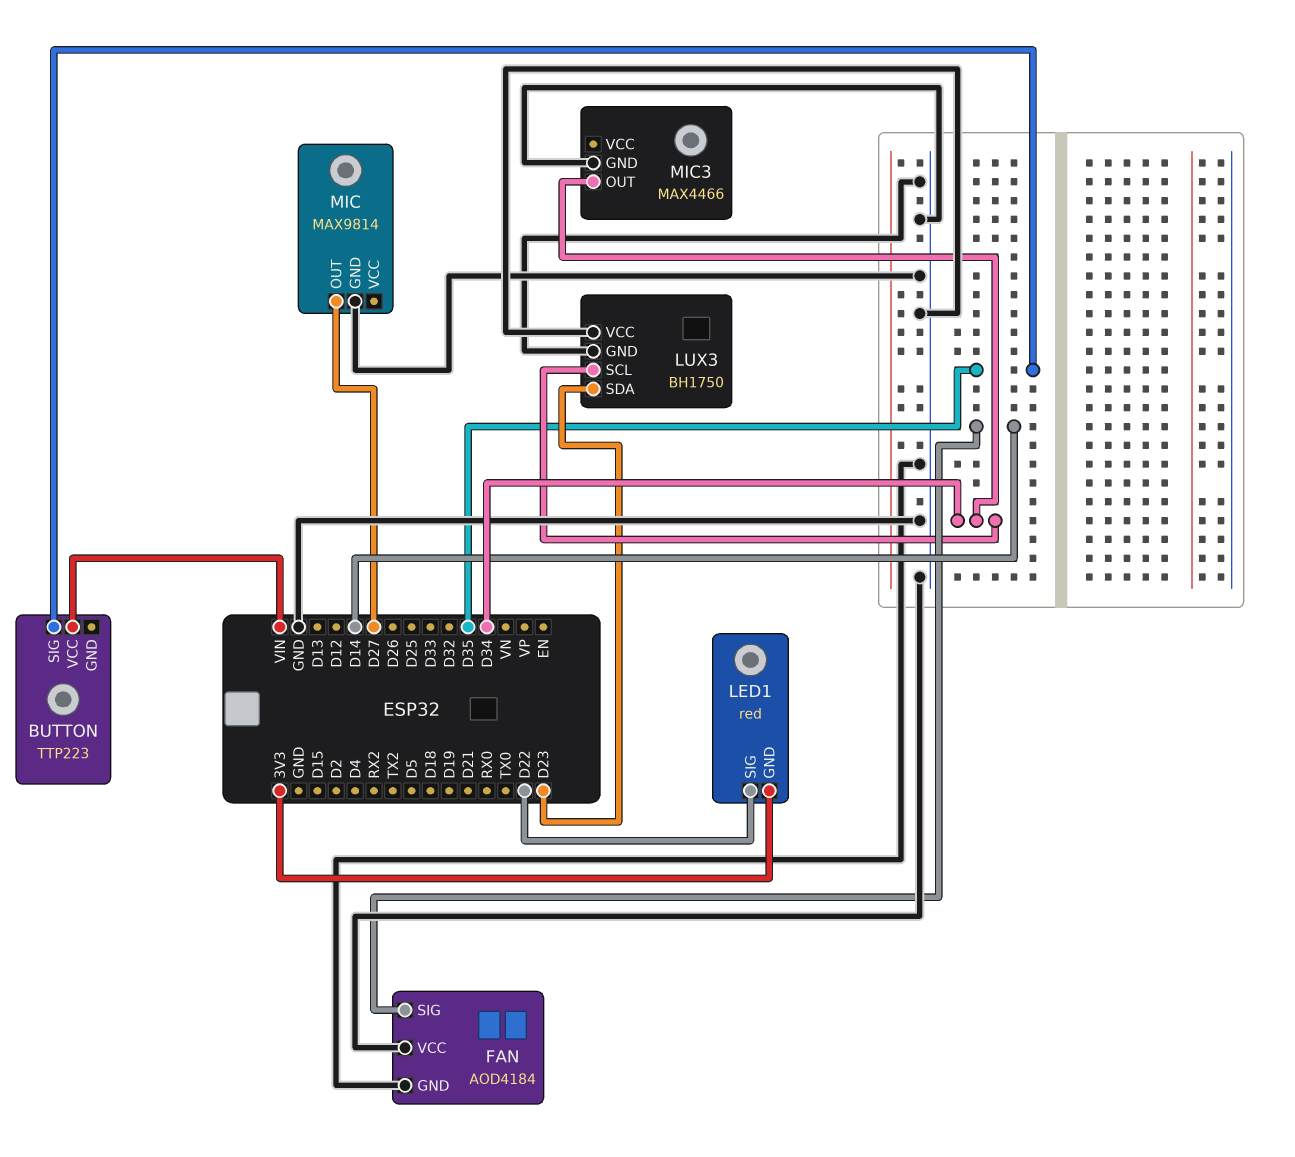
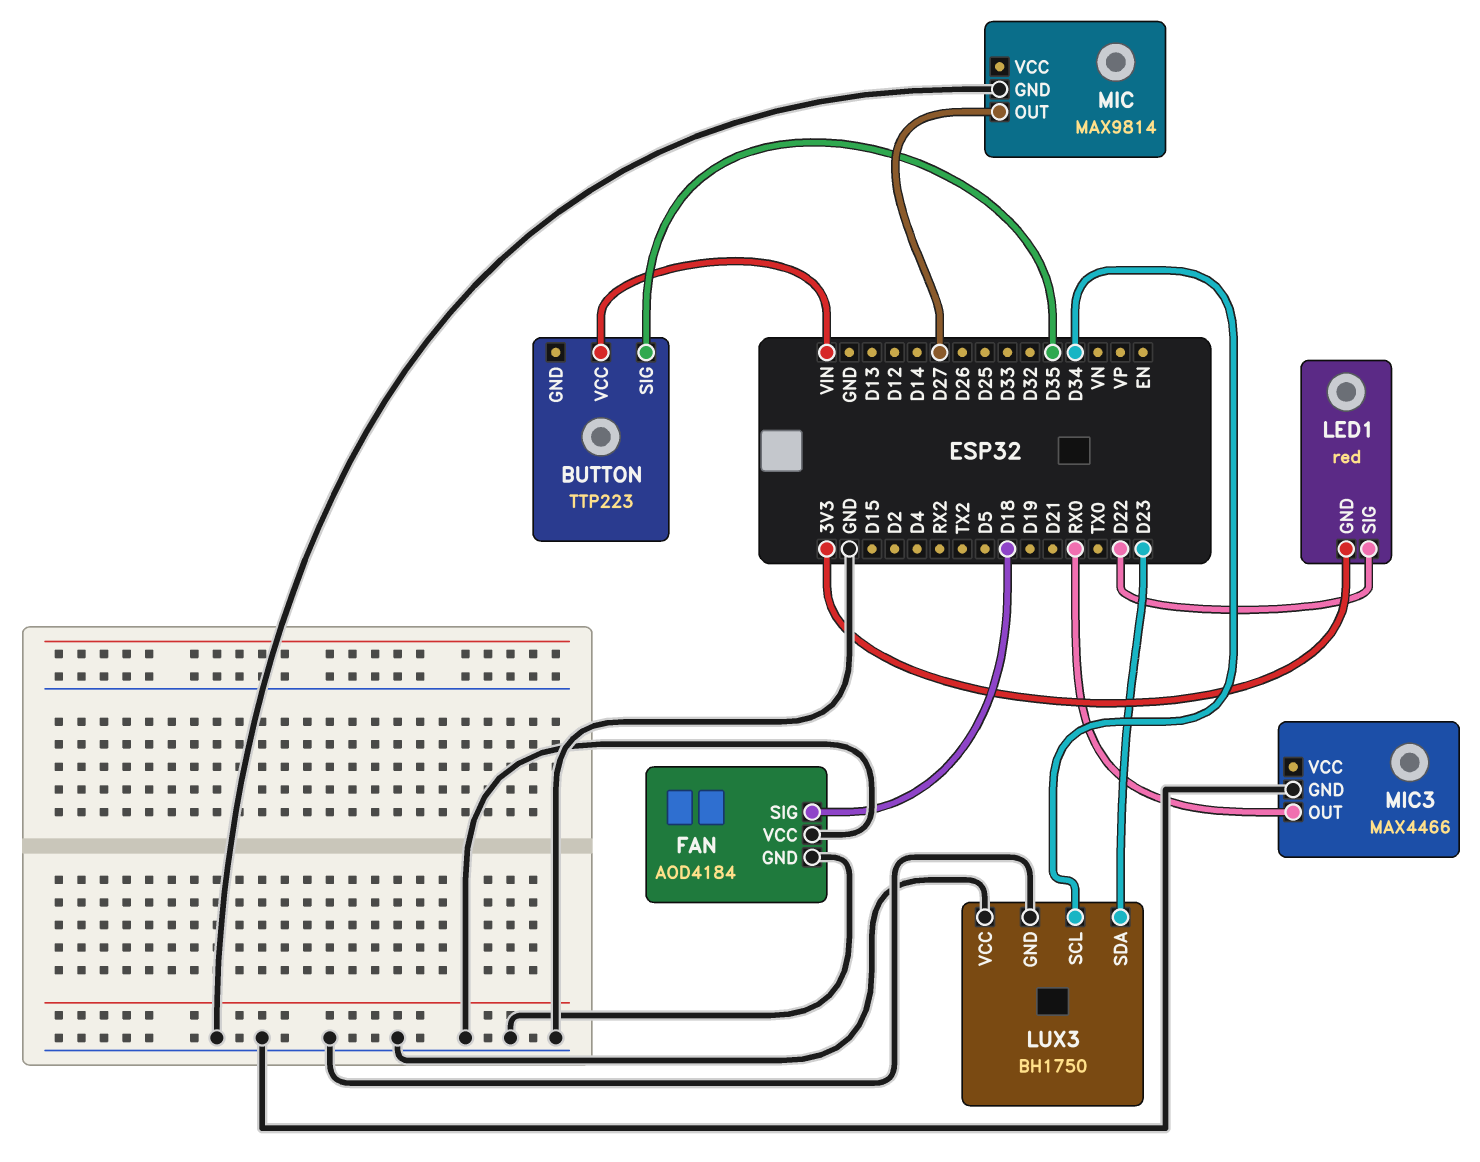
FAN pin SIG: D14 -> D18
MIC3 pin OUT: D34 -> RX0

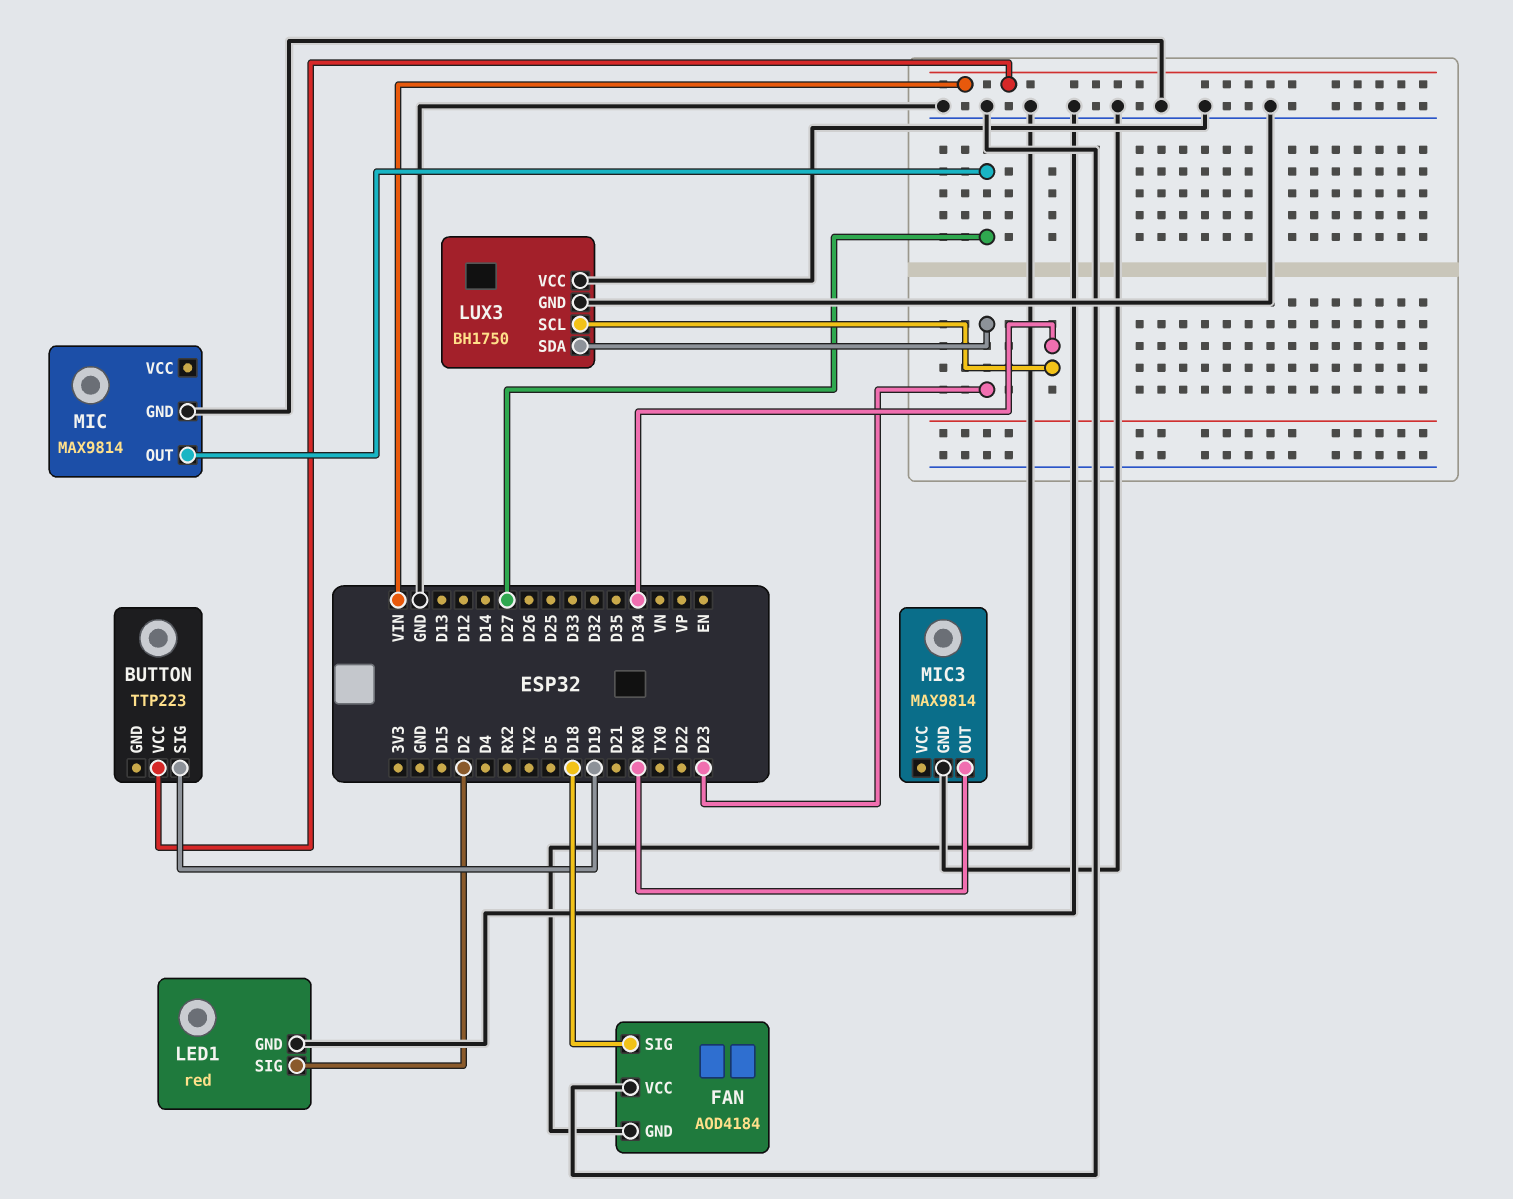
BUTTON pin SIG: D35 -> D19
LED1 pin GND: 3V3 -> GND
LED1 pin SIG: D22 -> D2
MIC3: MAX4466 -> MAX9814

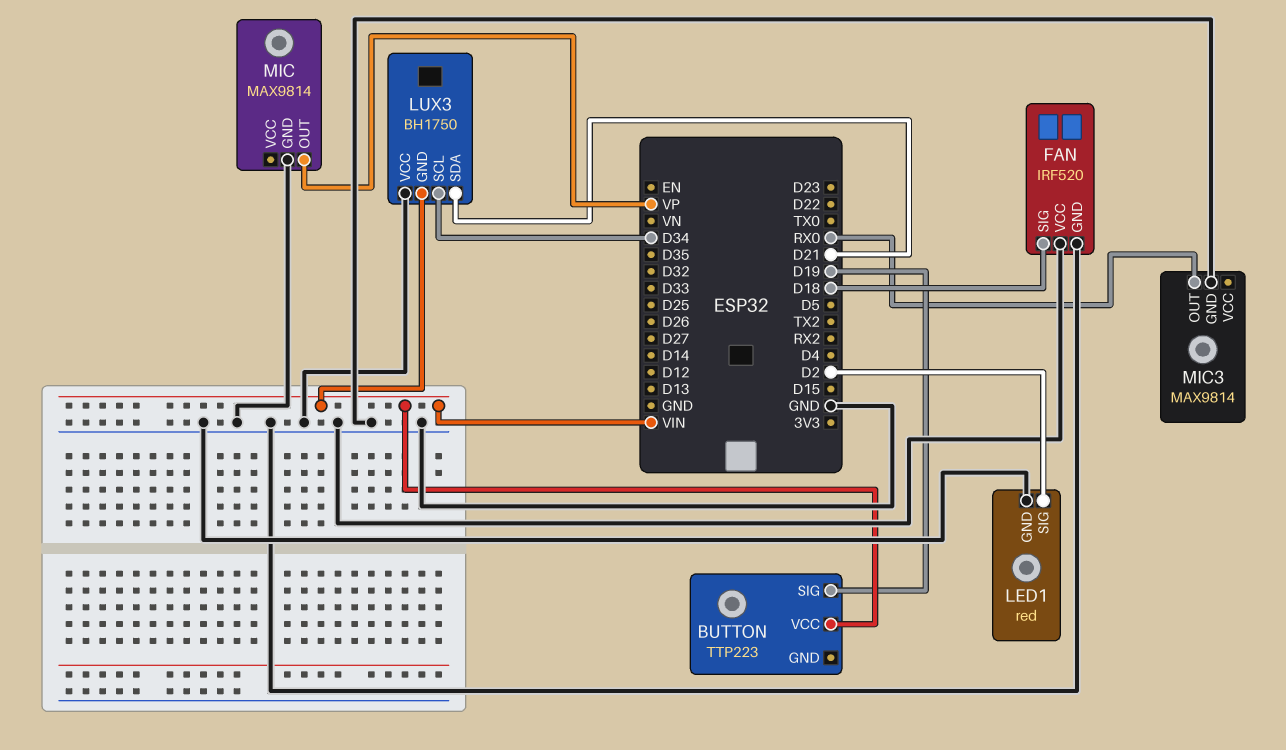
FAN: AOD4184 -> IRF520
LUX3 pin GND: GND -> VIN
LUX3 pin SDA: D23 -> D21
MIC pin OUT: D27 -> VP

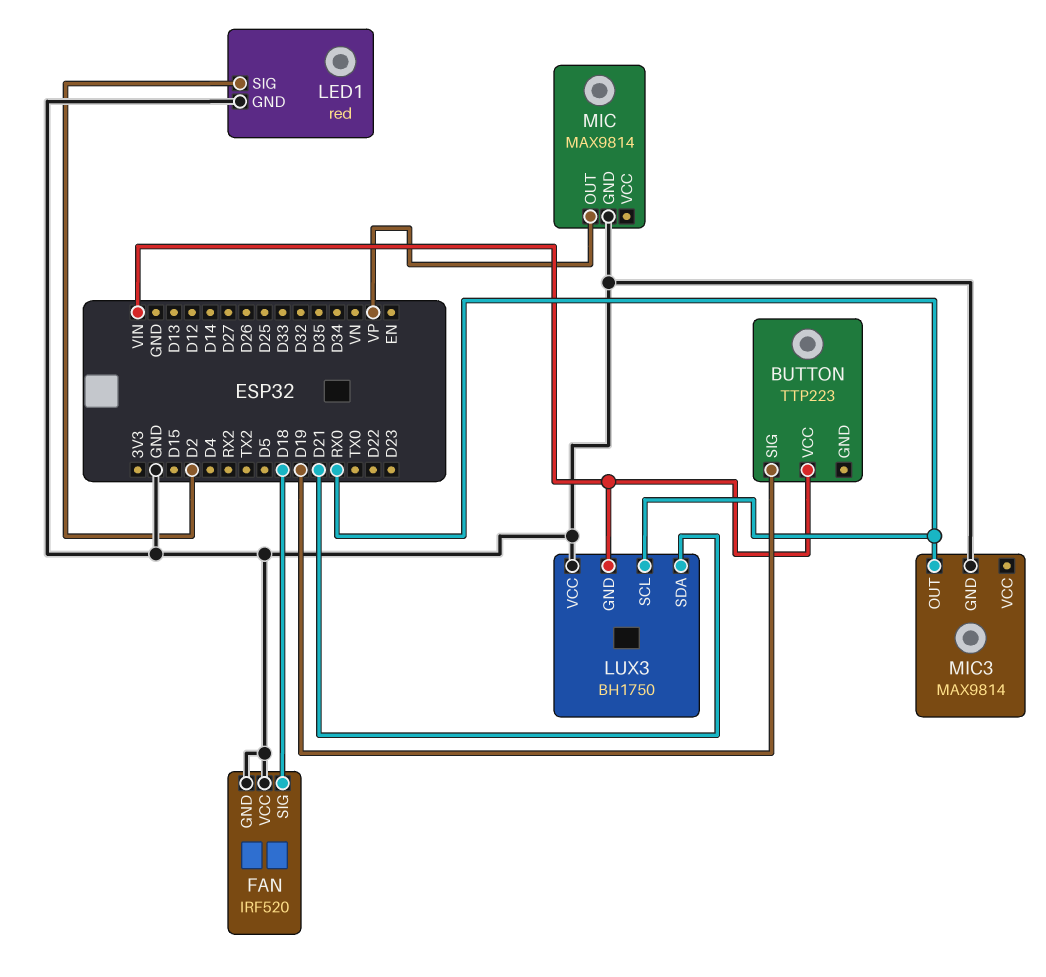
LUX3 pin SCL: D34 -> RX0

